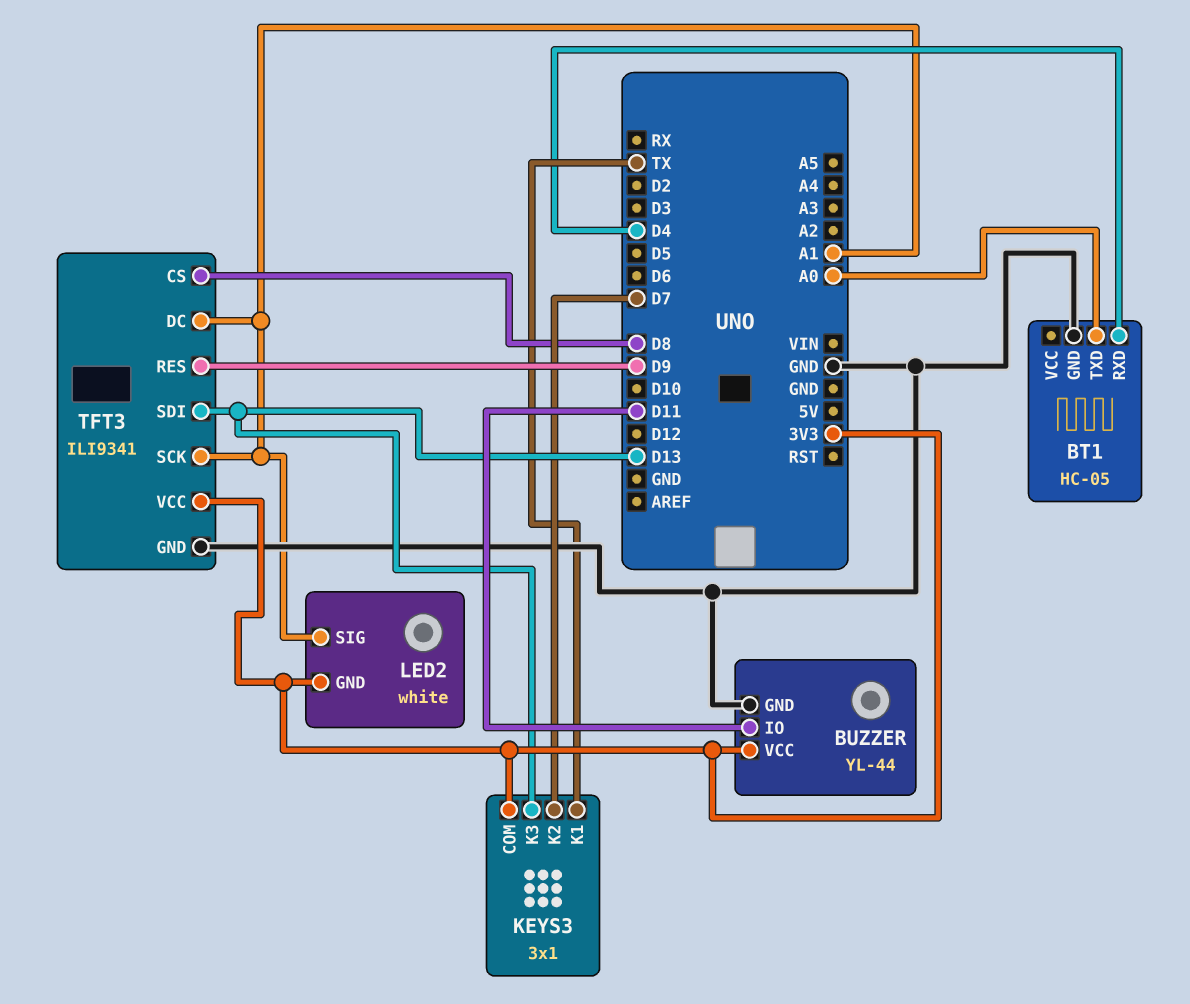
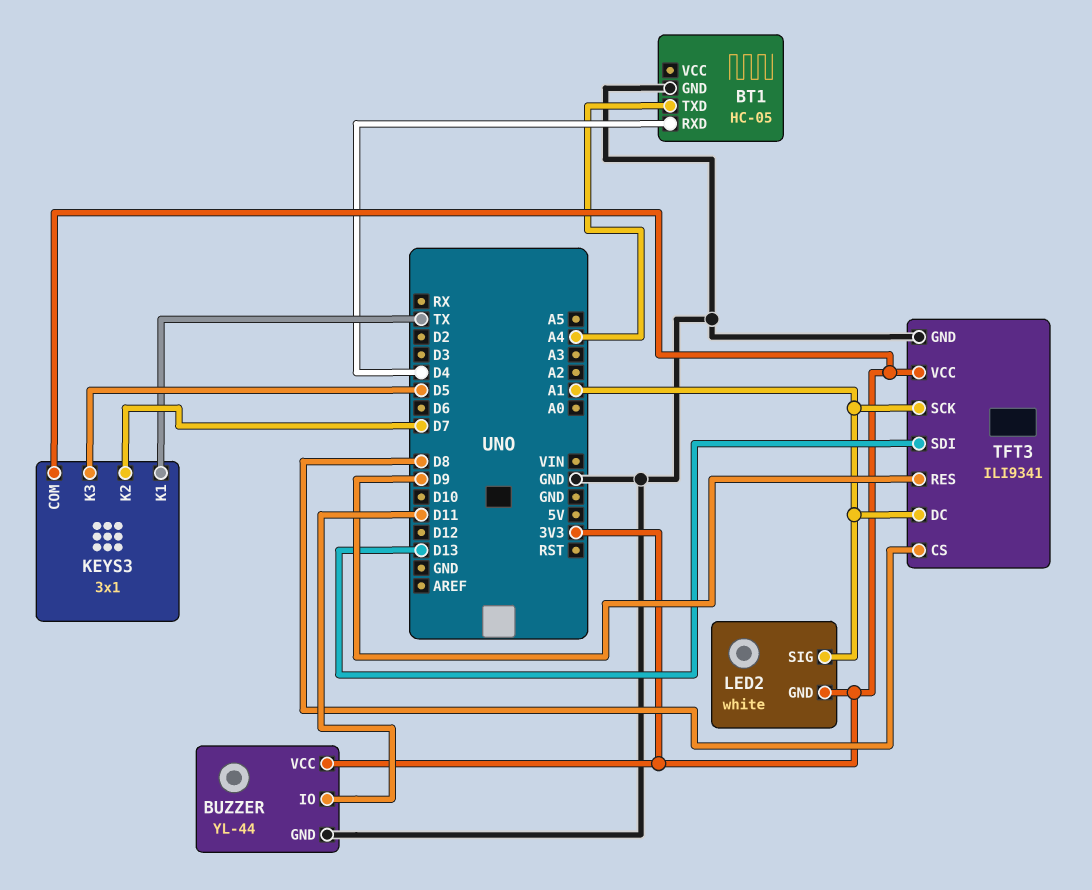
BT1 pin TXD: A0 -> A4
KEYS3 pin K3: D13 -> D5

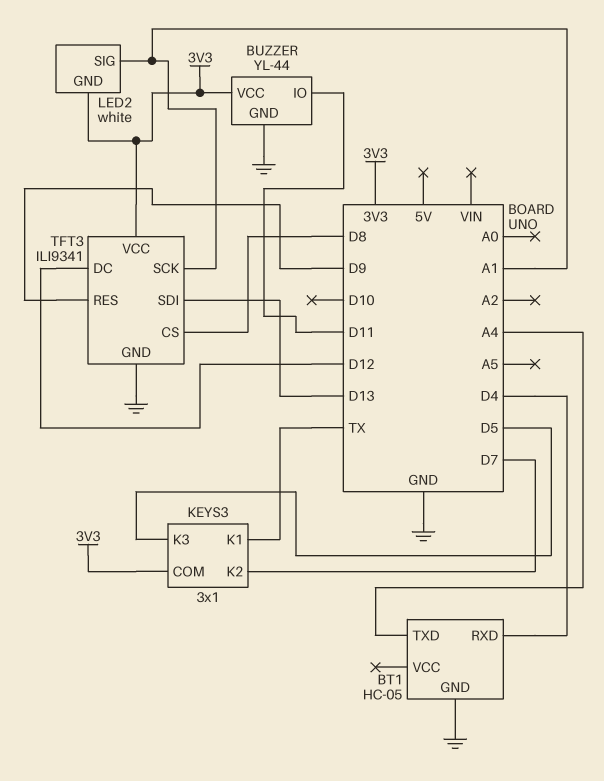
TFT3 pin DC: A1 -> D12

